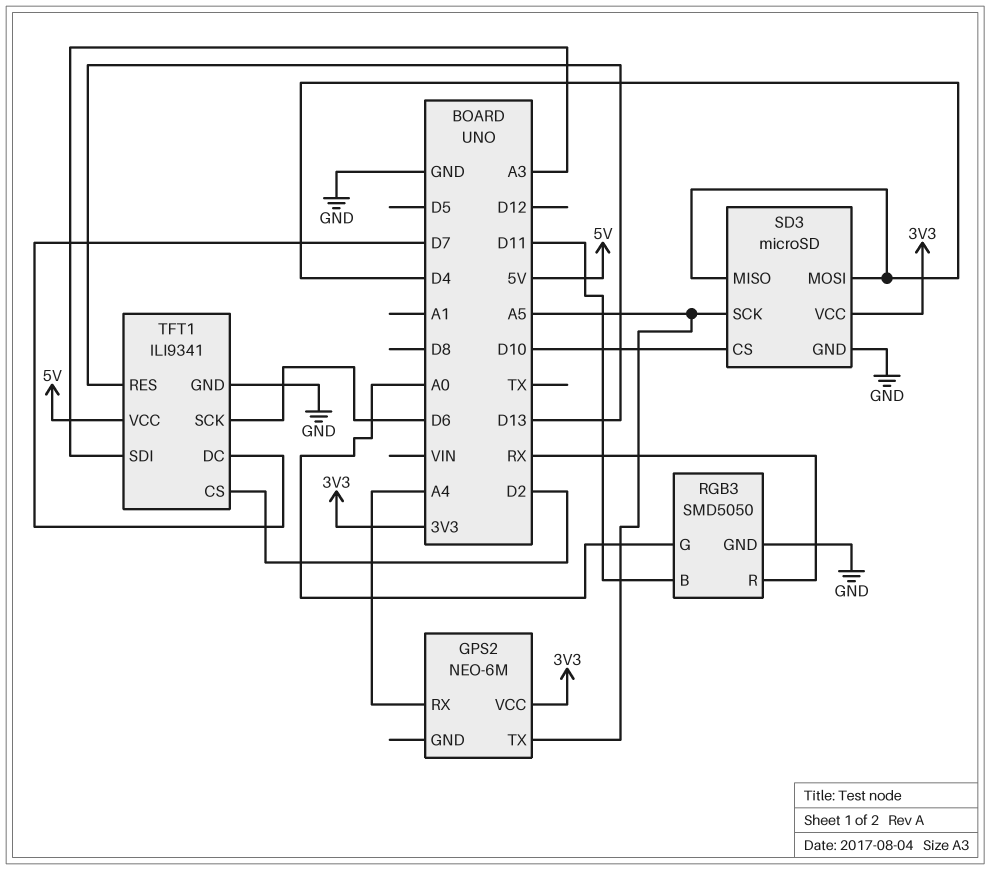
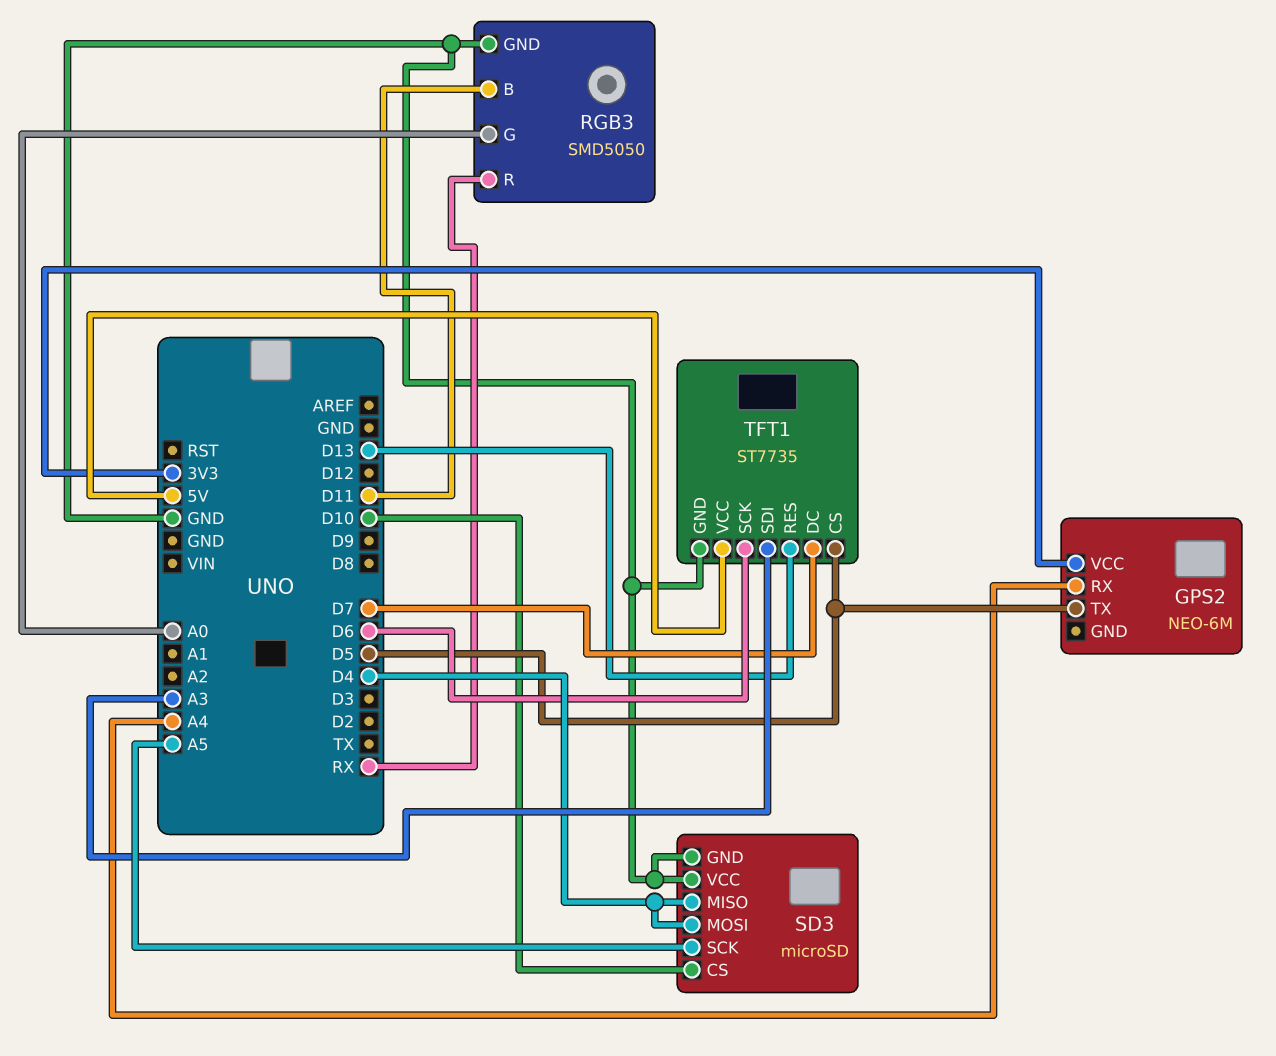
GPS2 pin TX: A5 -> D5
SD3 pin VCC: 3V3 -> GND
TFT1: ILI9341 -> ST7735
TFT1 pin CS: D2 -> D5

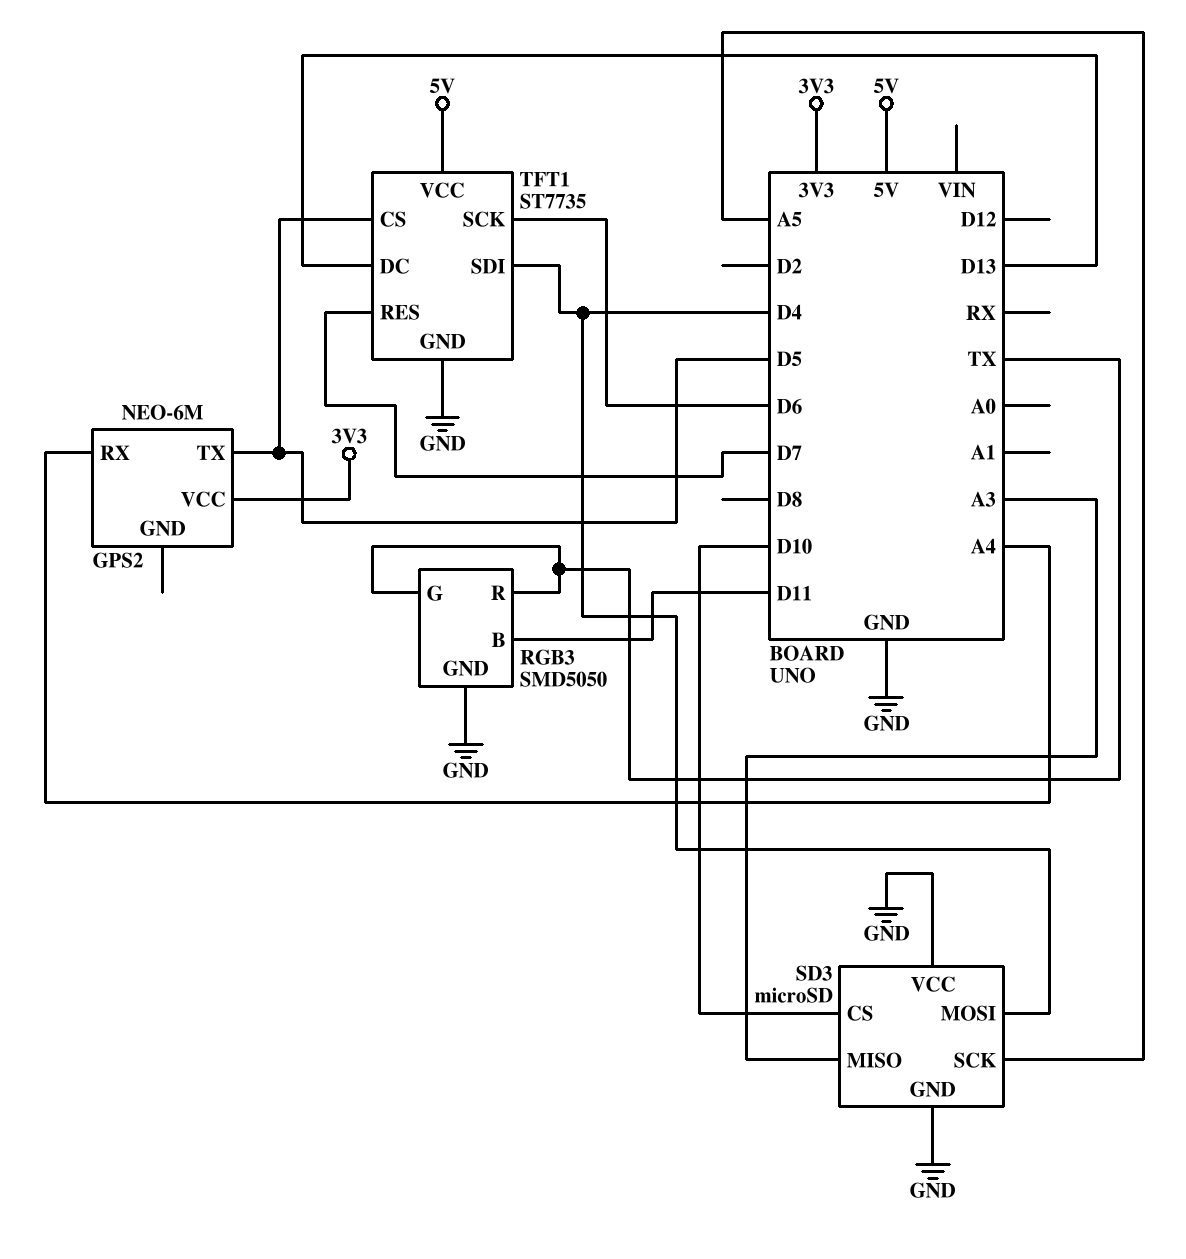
RGB3 pin G: A0 -> TX
RGB3 pin R: RX -> TX
SD3 pin MISO: D4 -> A3
TFT1 pin DC: D7 -> D13
TFT1 pin RES: D13 -> D7
TFT1 pin SDI: A3 -> D4

